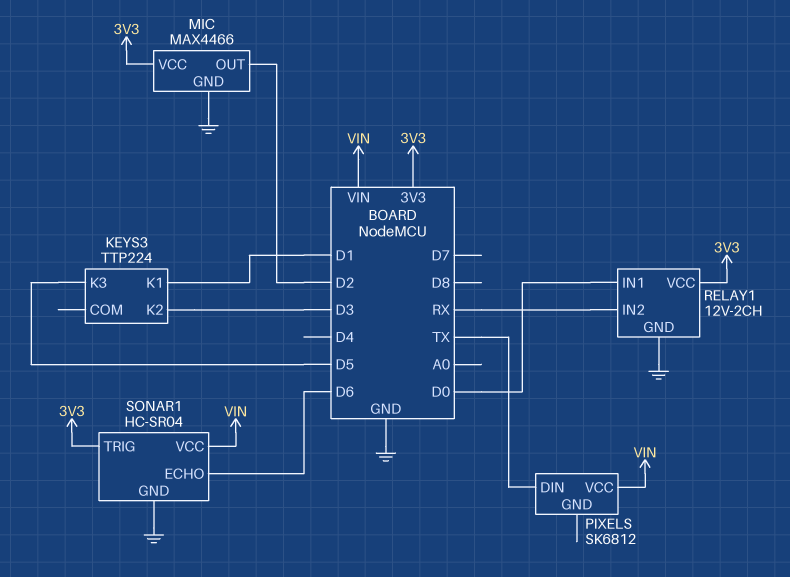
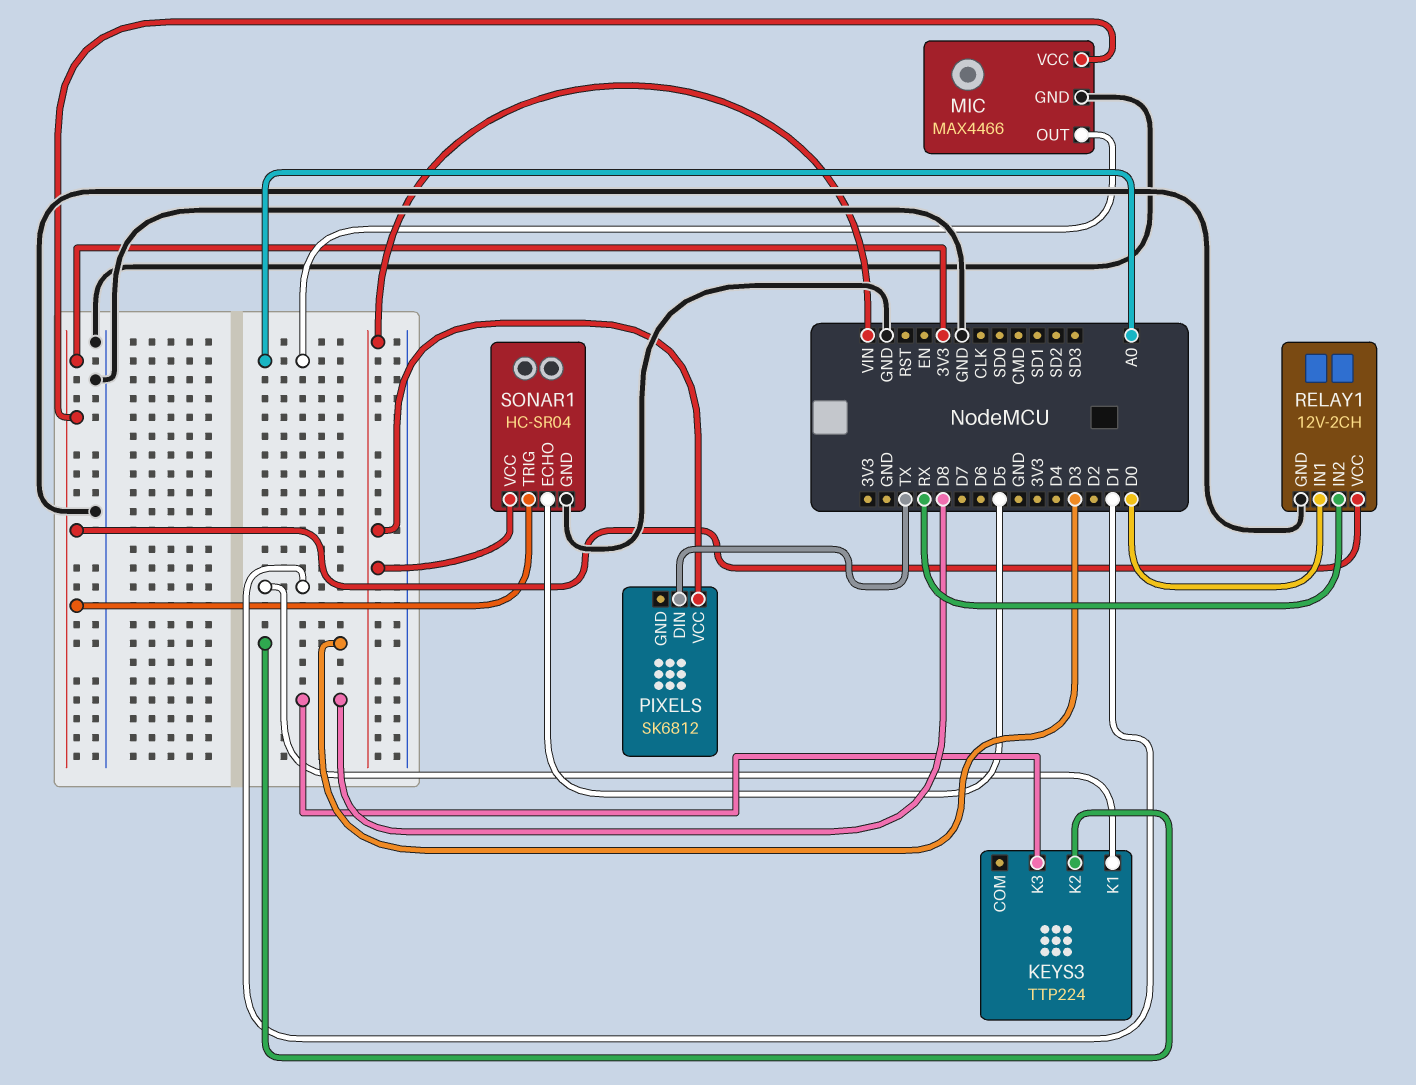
KEYS3 pin K3: D5 -> D8
MIC pin OUT: D2 -> A0
SONAR1 pin ECHO: D6 -> D5

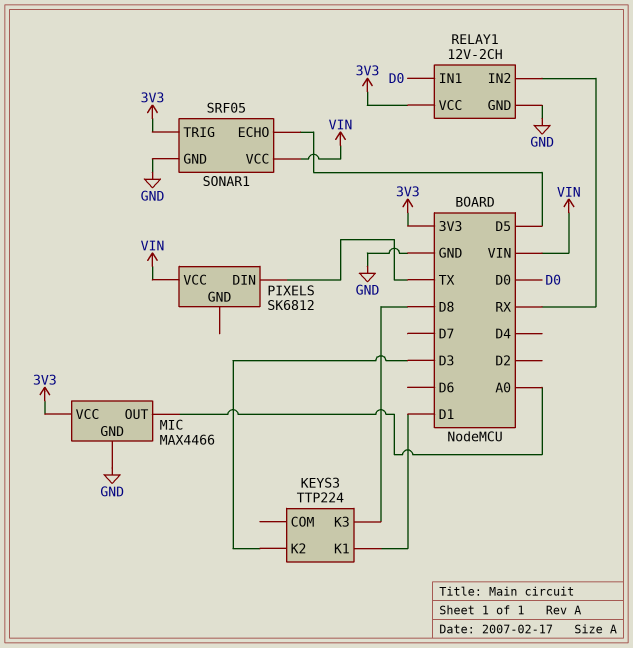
SONAR1: HC-SR04 -> SRF05

